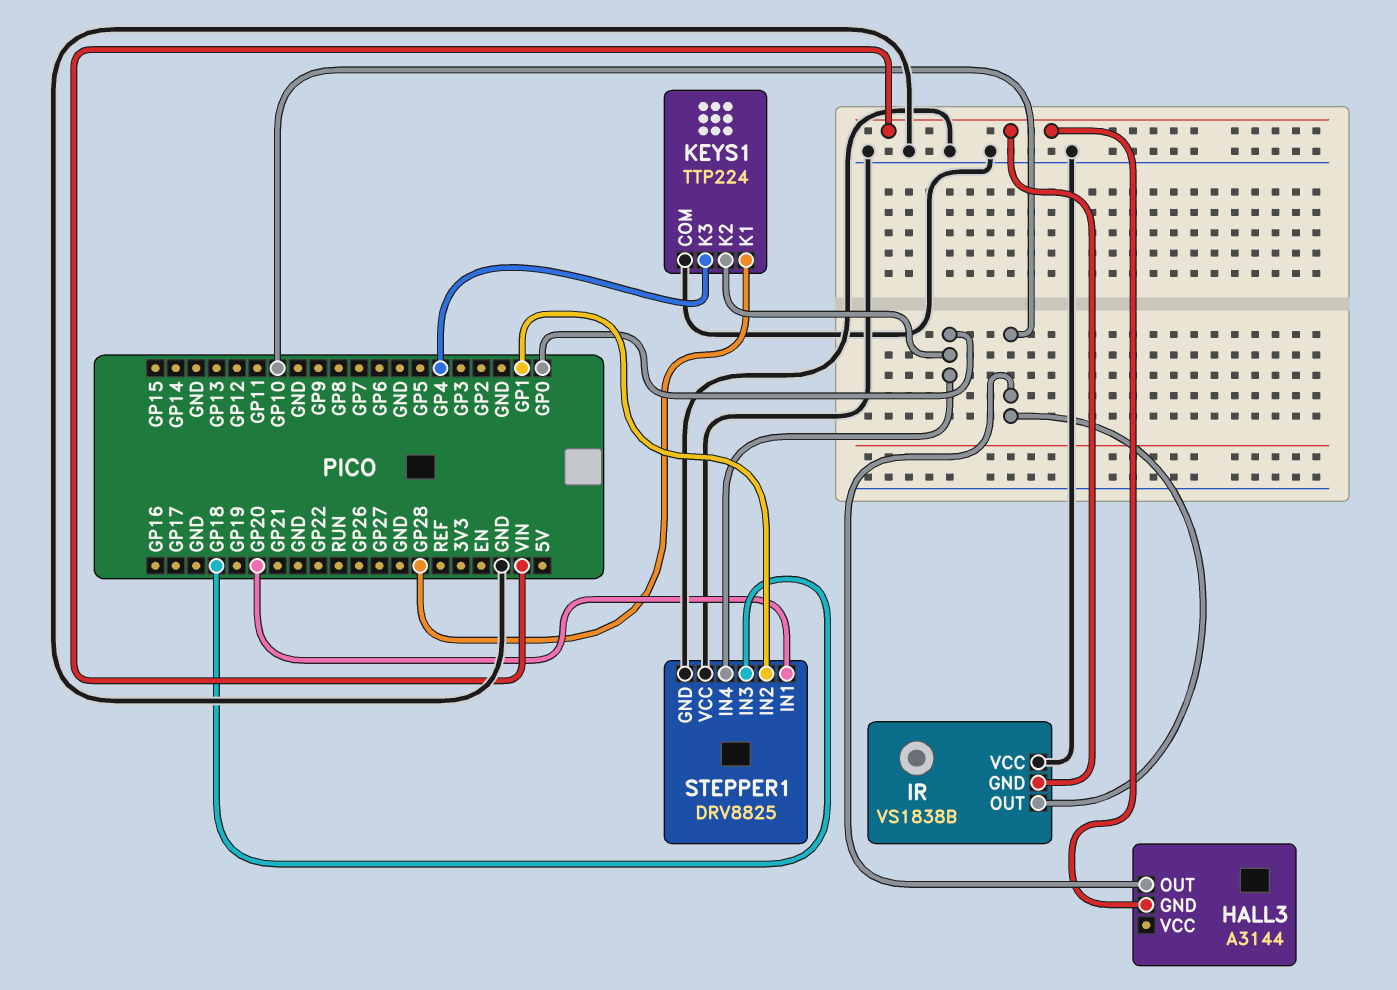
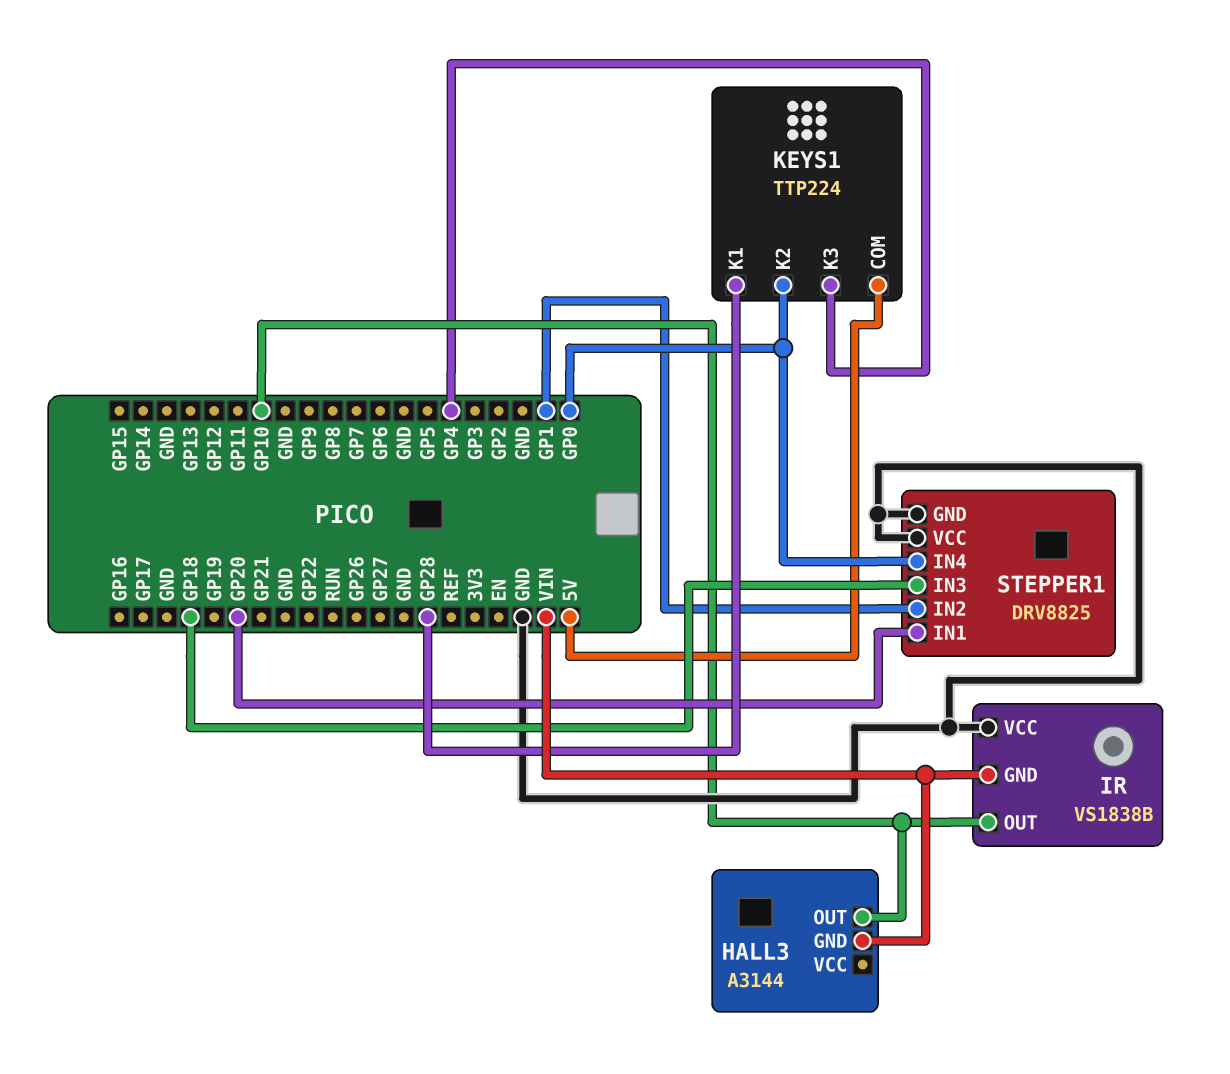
KEYS1 pin COM: GND -> 5V

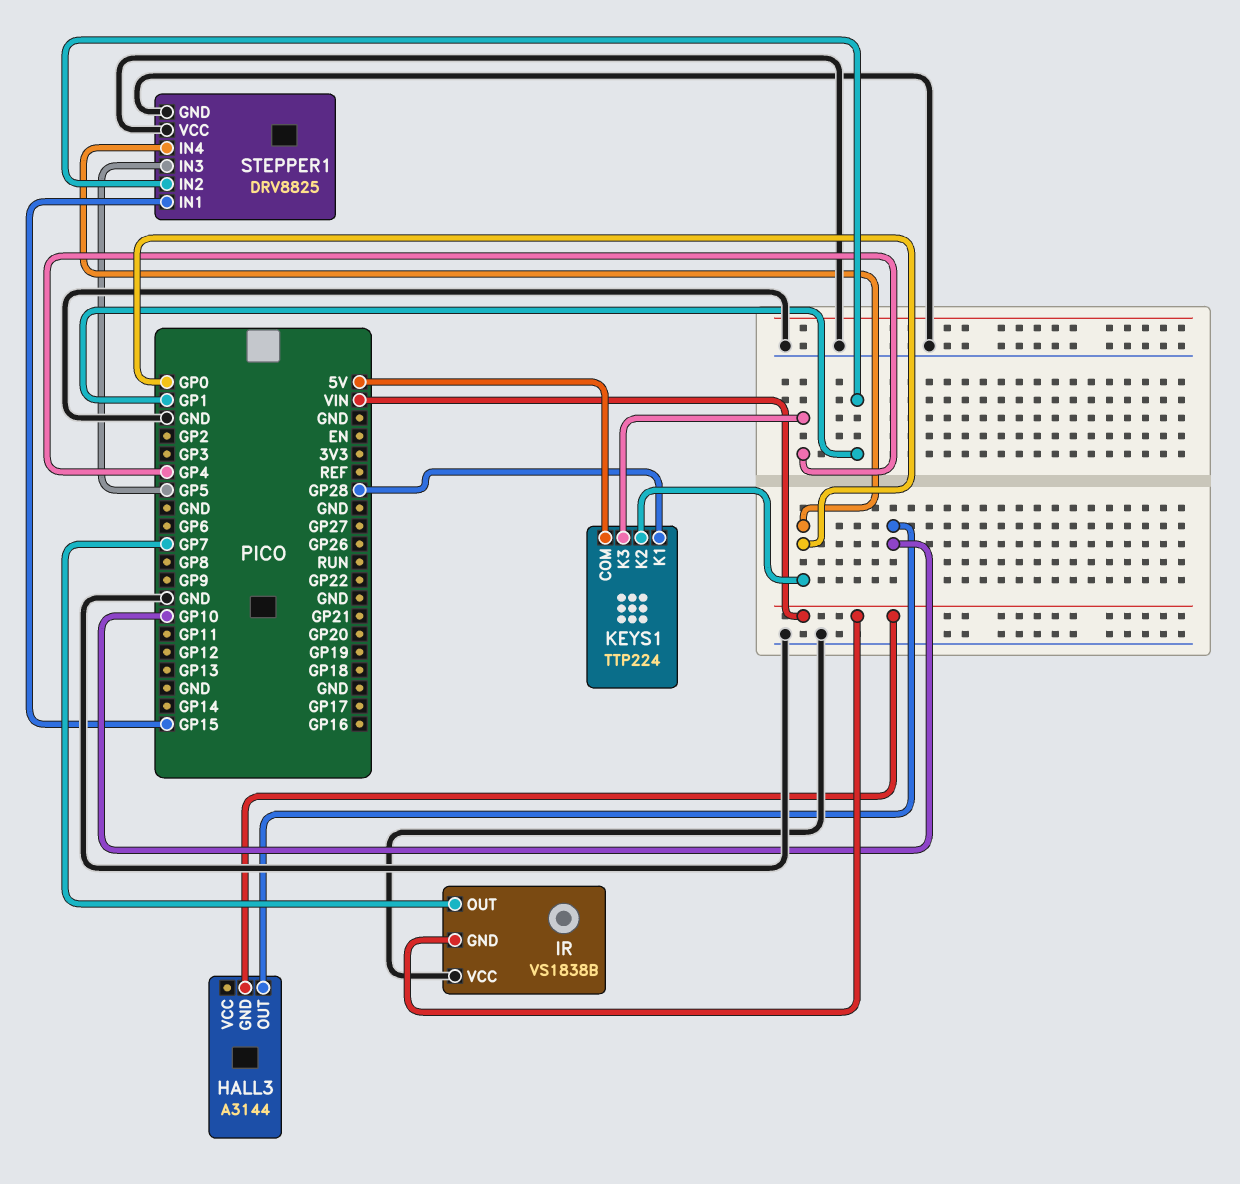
IR pin OUT: GP10 -> GP7
STEPPER1 pin IN1: GP20 -> GP15
STEPPER1 pin IN3: GP18 -> GP5

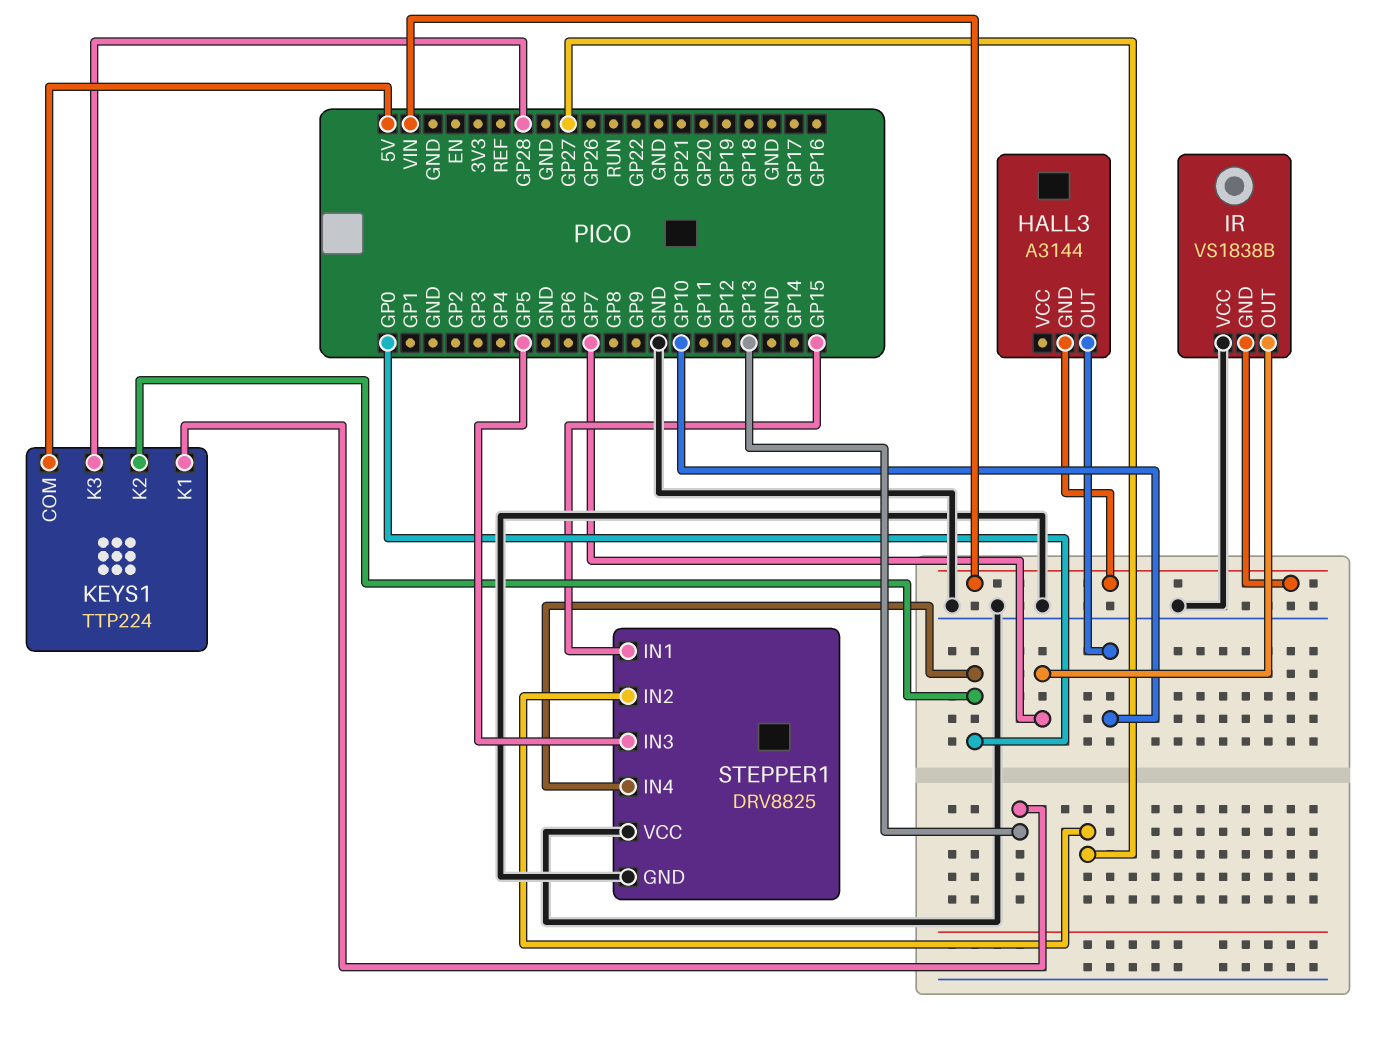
KEYS1 pin K1: GP28 -> GP13
KEYS1 pin K3: GP4 -> GP28
STEPPER1 pin IN2: GP1 -> GP27

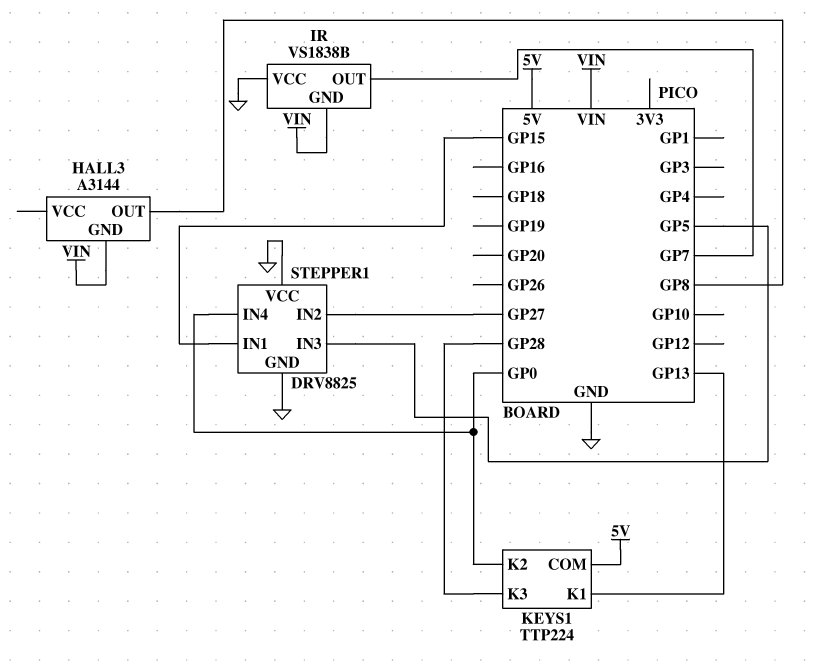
HALL3 pin OUT: GP10 -> GP8

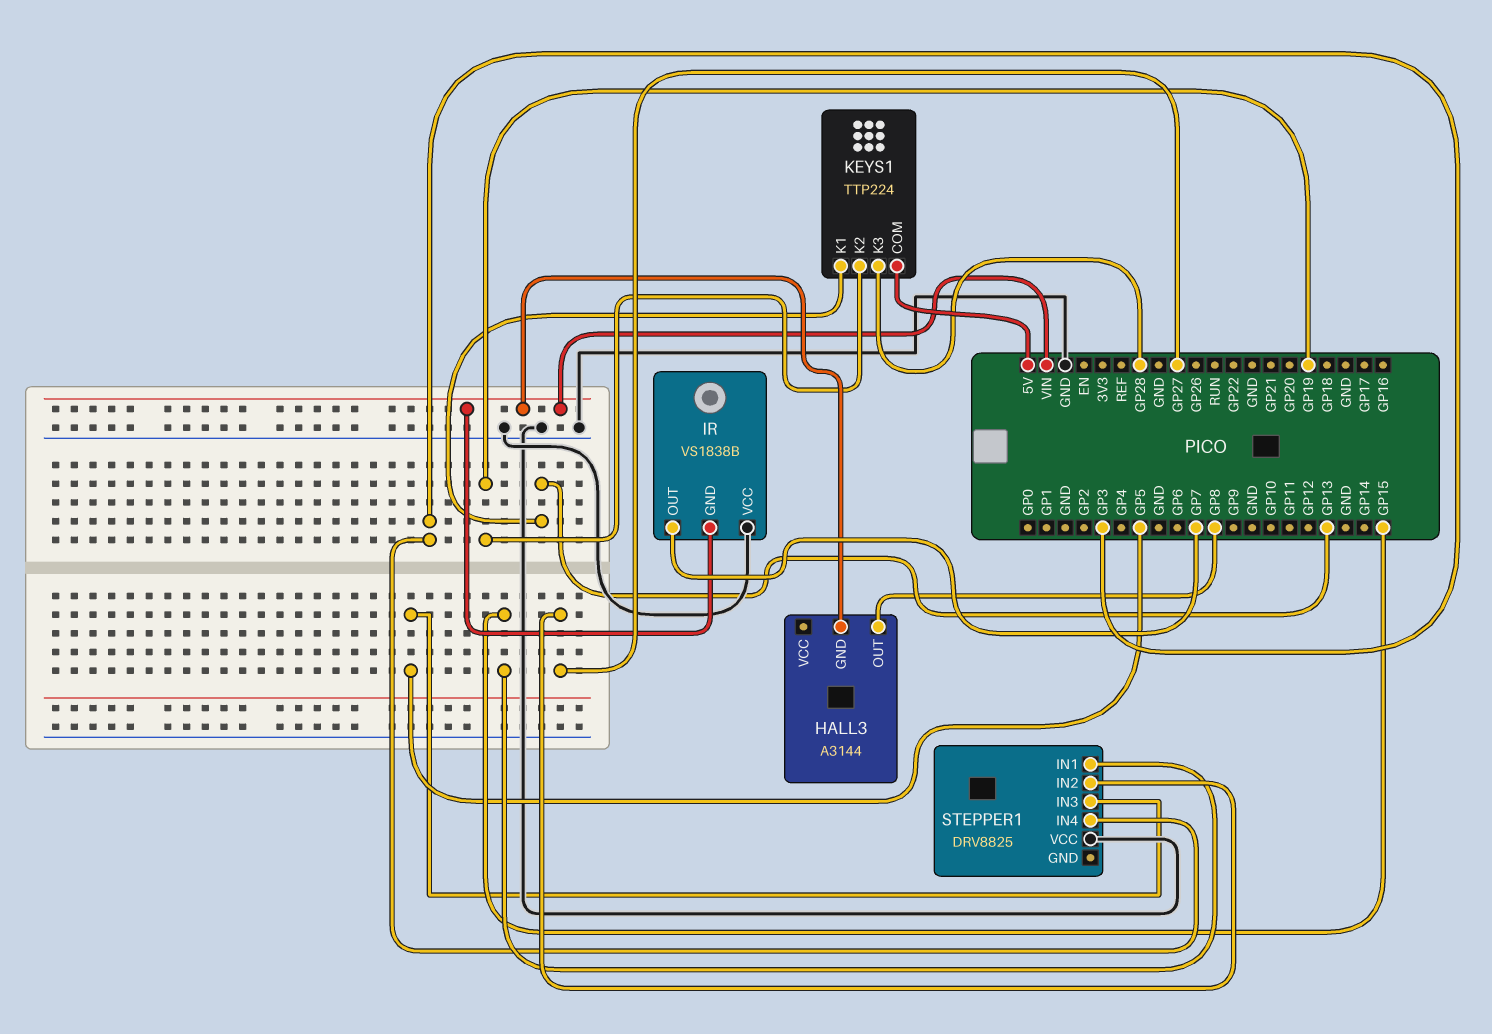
KEYS1 pin K2: GP0 -> GP19
STEPPER1 pin GND: GND -> none
STEPPER1 pin IN4: GP0 -> GP3

